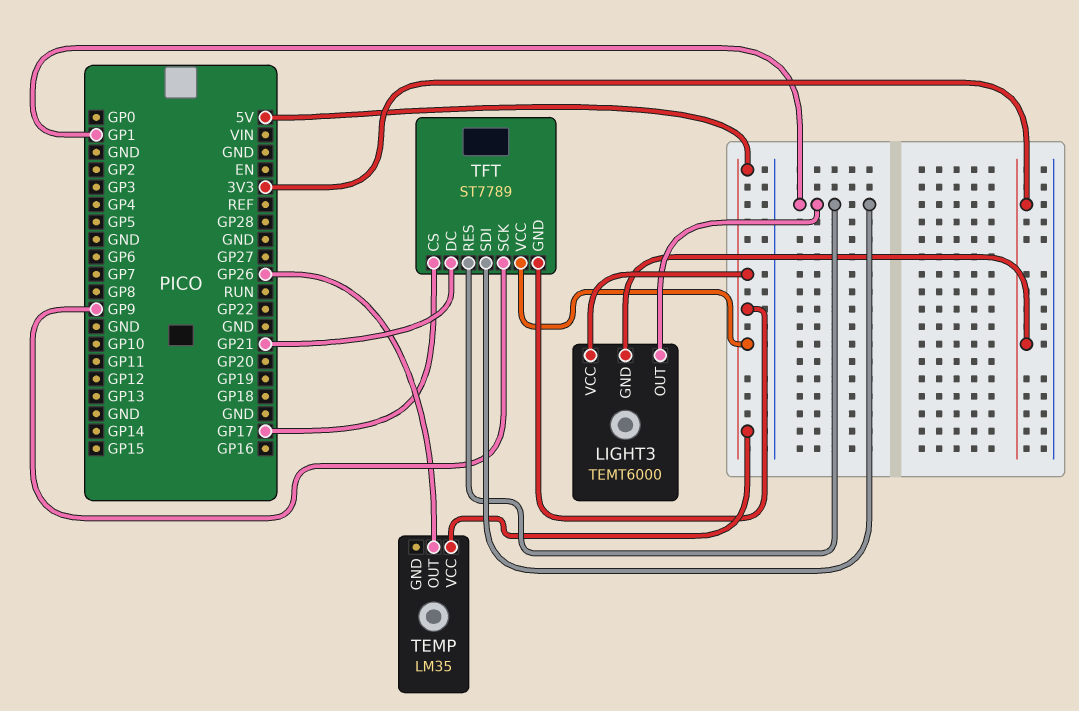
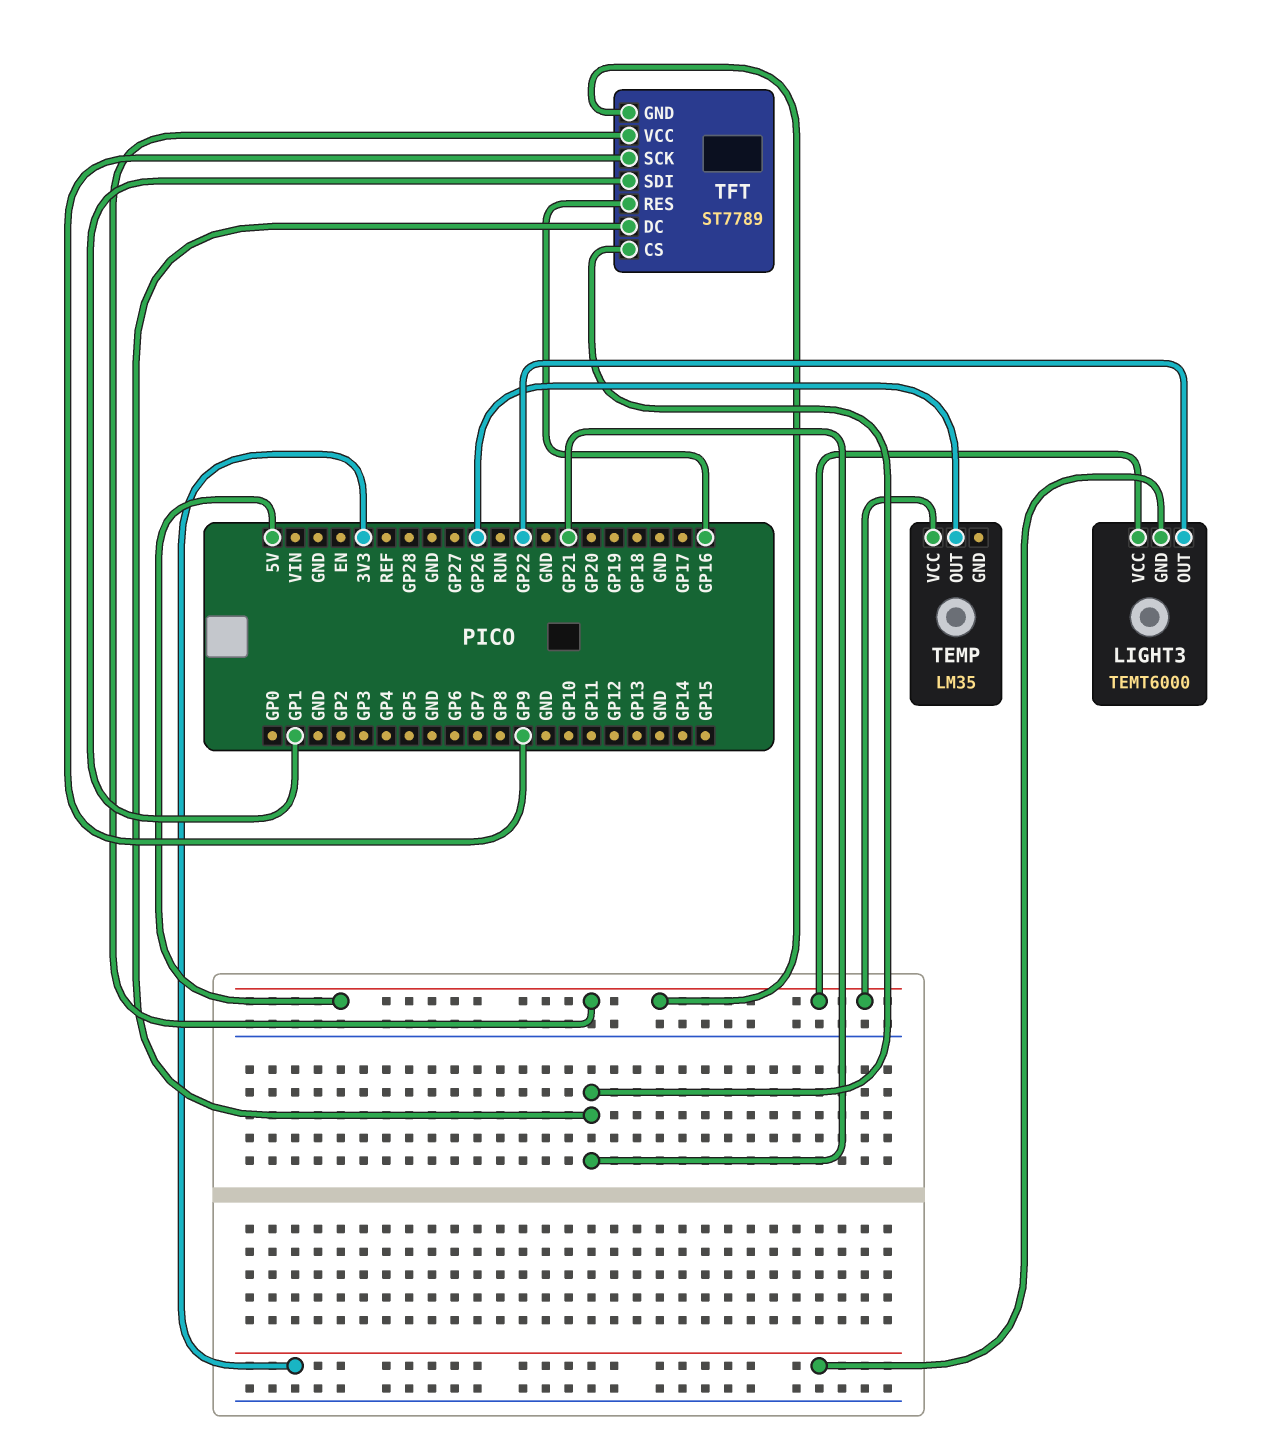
LIGHT3 pin OUT: GP1 -> GP22
TFT pin CS: GP17 -> GP21
TFT pin RES: GP1 -> GP16

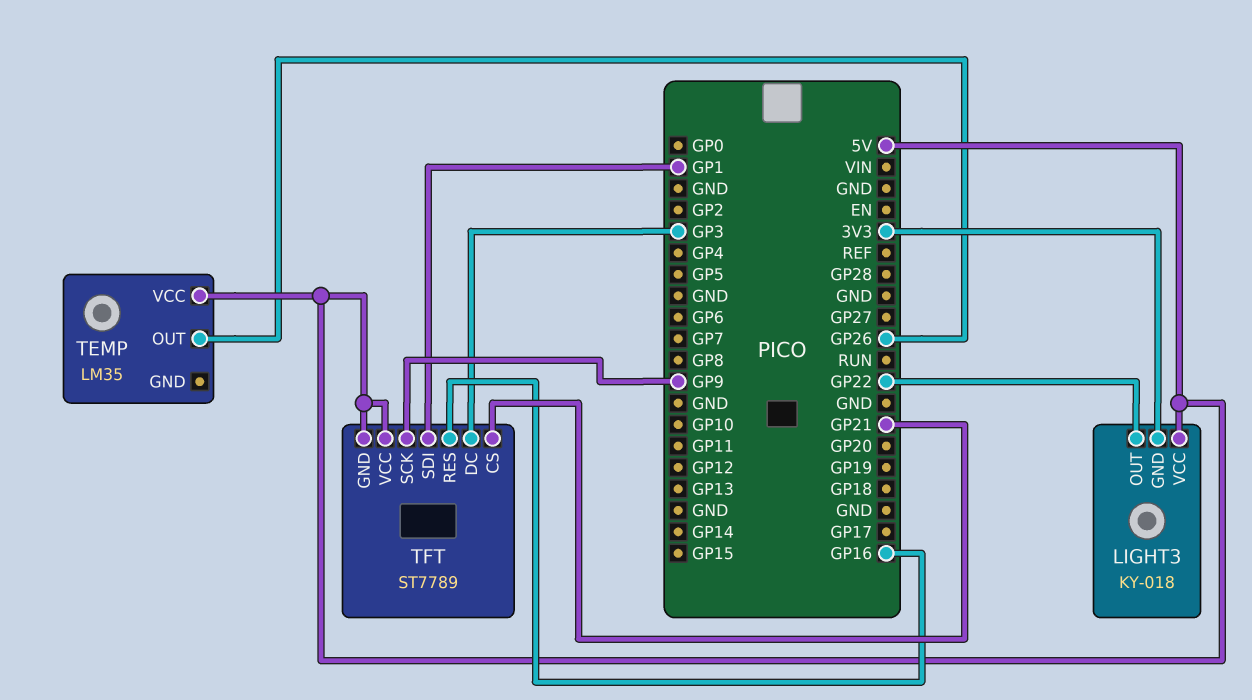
LIGHT3: TEMT6000 -> KY-018
TFT pin DC: GP21 -> GP3

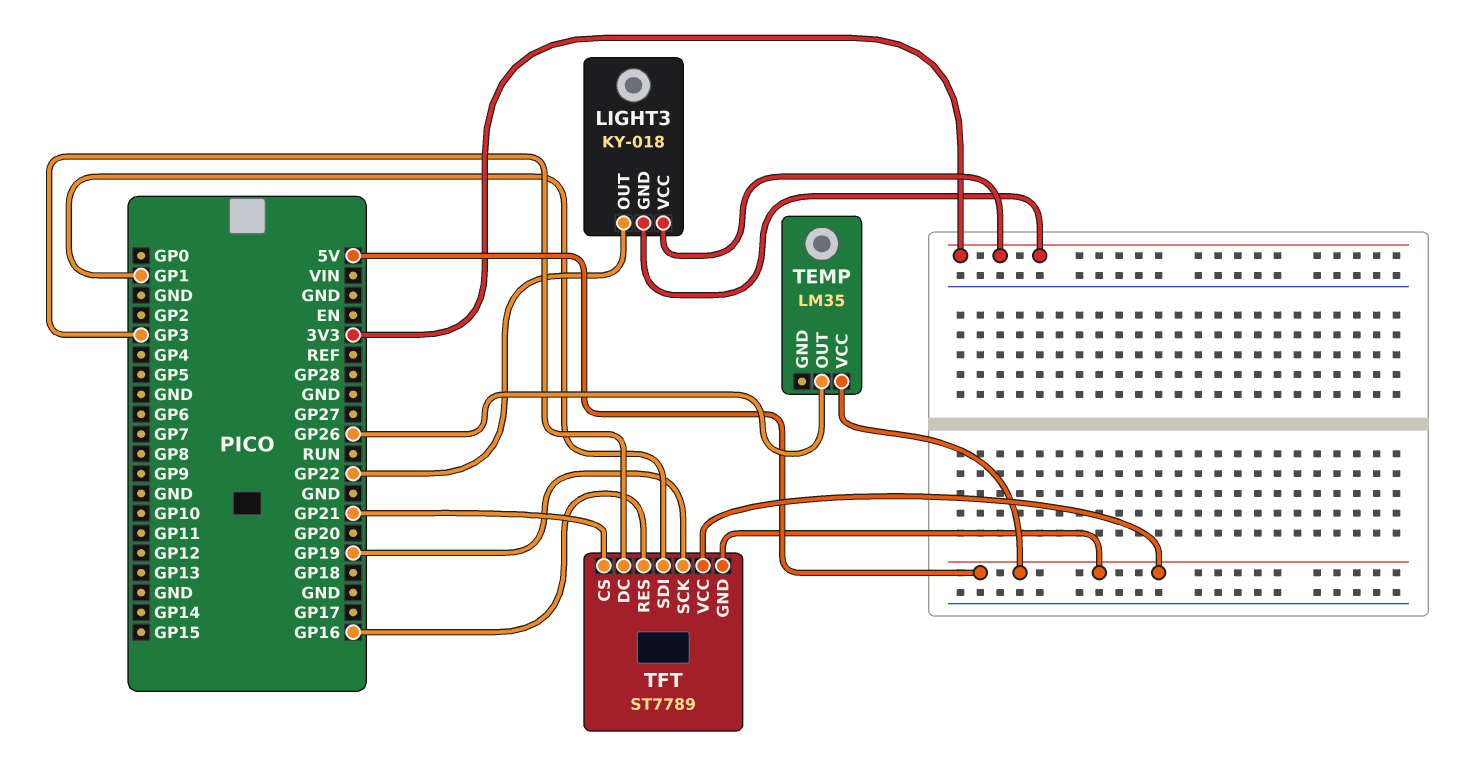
LIGHT3 pin VCC: 5V -> 3V3
TFT pin SCK: GP9 -> GP19

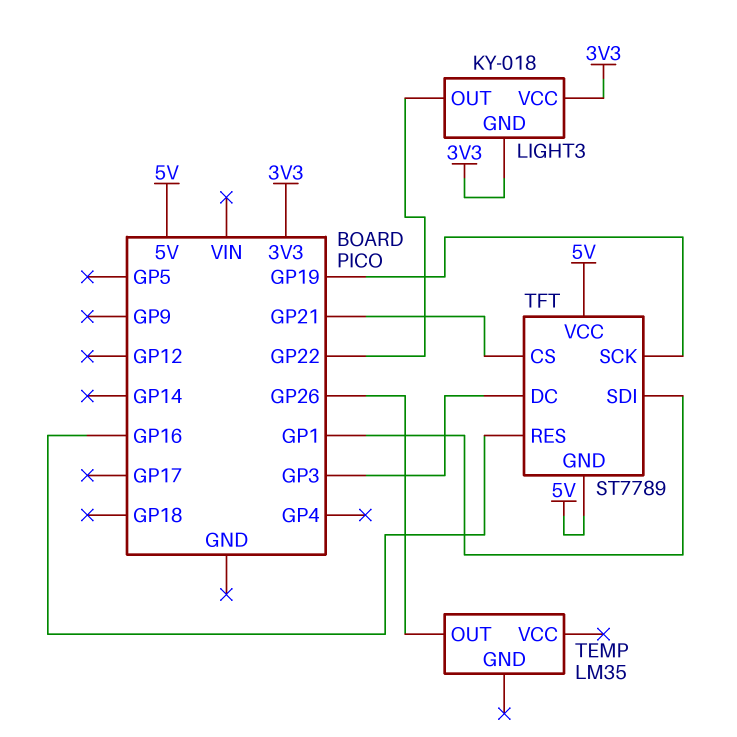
TEMP pin VCC: 5V -> none

